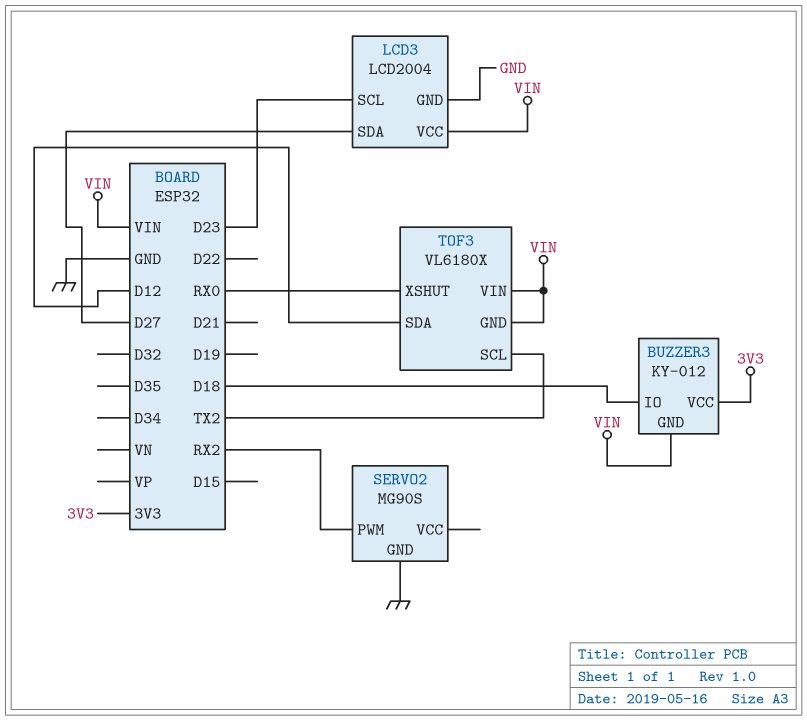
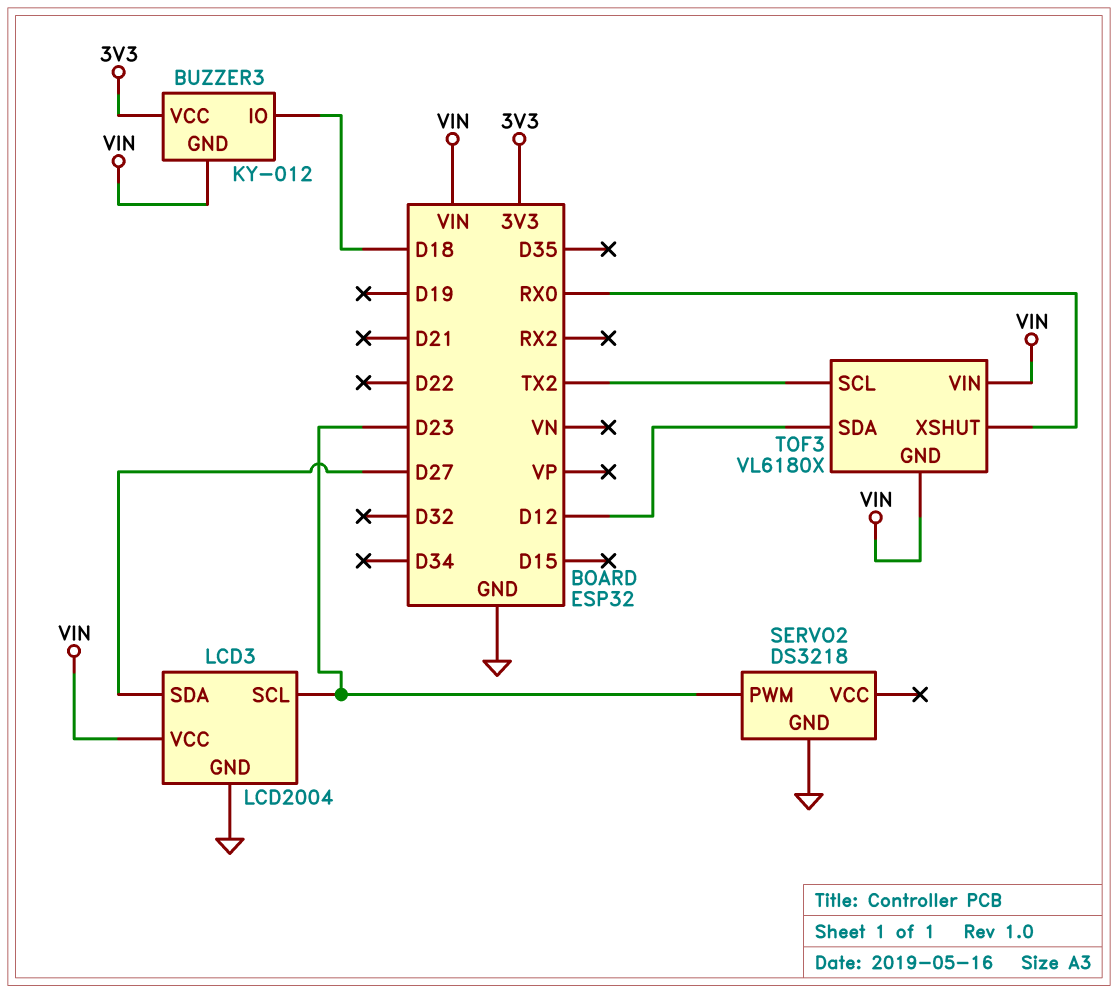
SERVO2: MG90S -> DS3218
SERVO2 pin PWM: RX2 -> D23

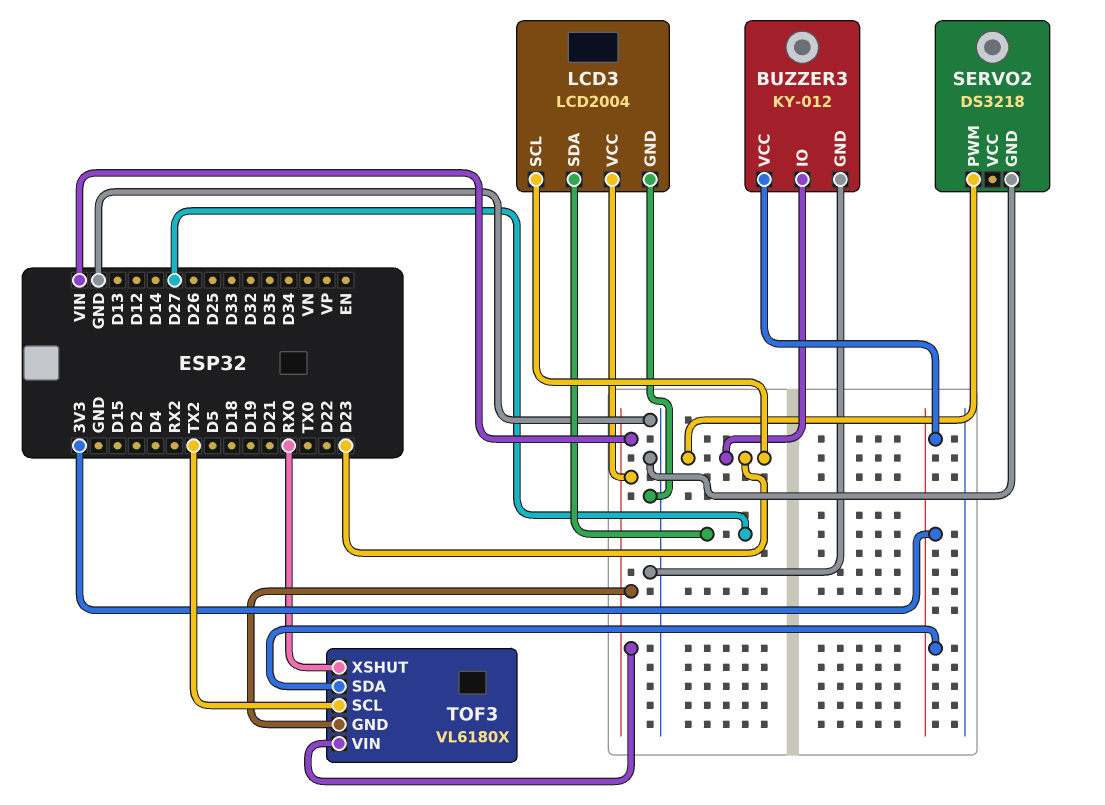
BUZZER3 pin GND: VIN -> GND
BUZZER3 pin IO: D18 -> D23
TOF3 pin SDA: D12 -> 3V3

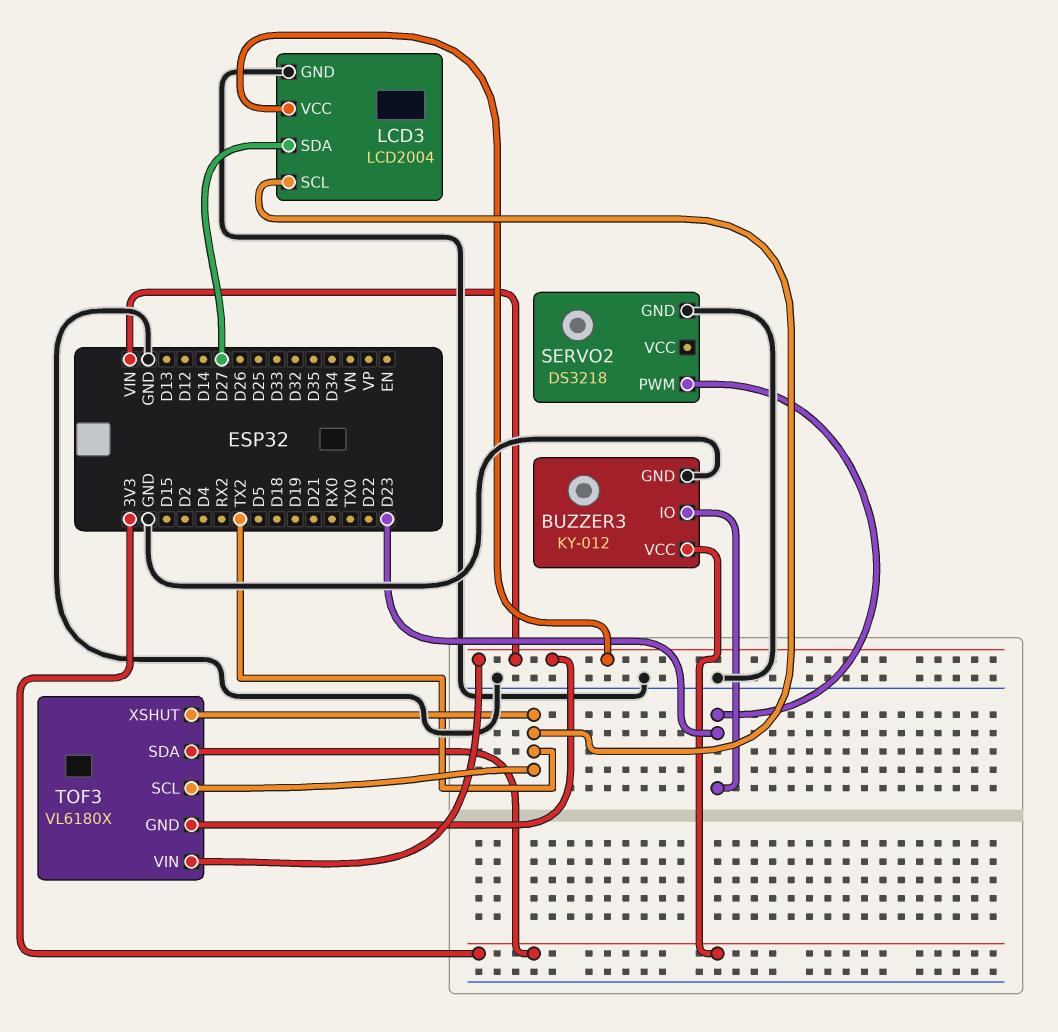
LCD3 pin SCL: D23 -> TX2
TOF3 pin XSHUT: RX0 -> TX2

